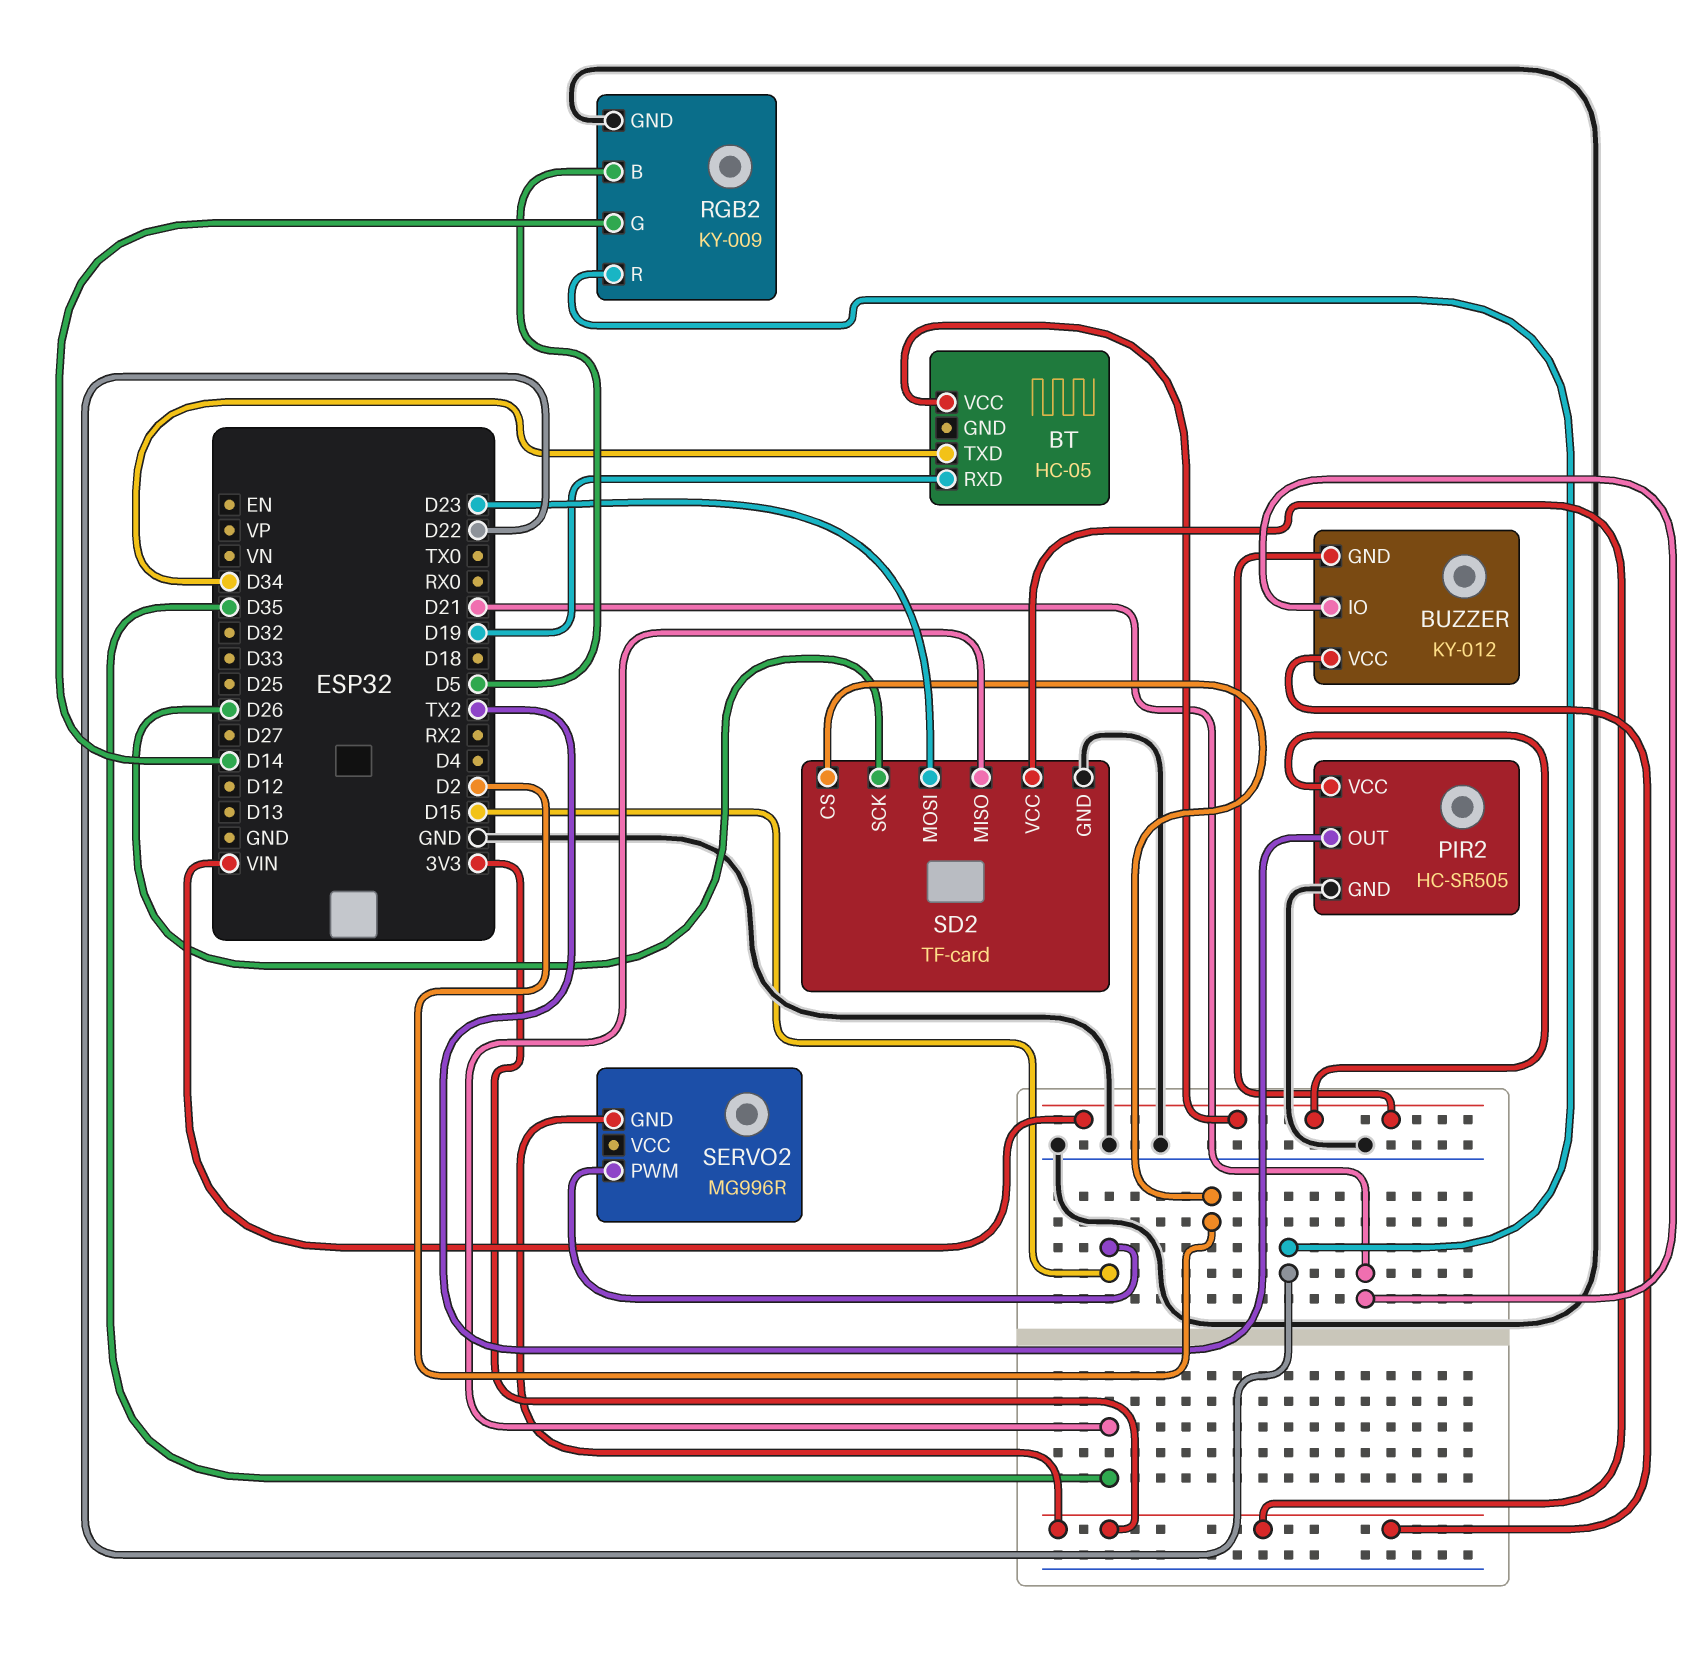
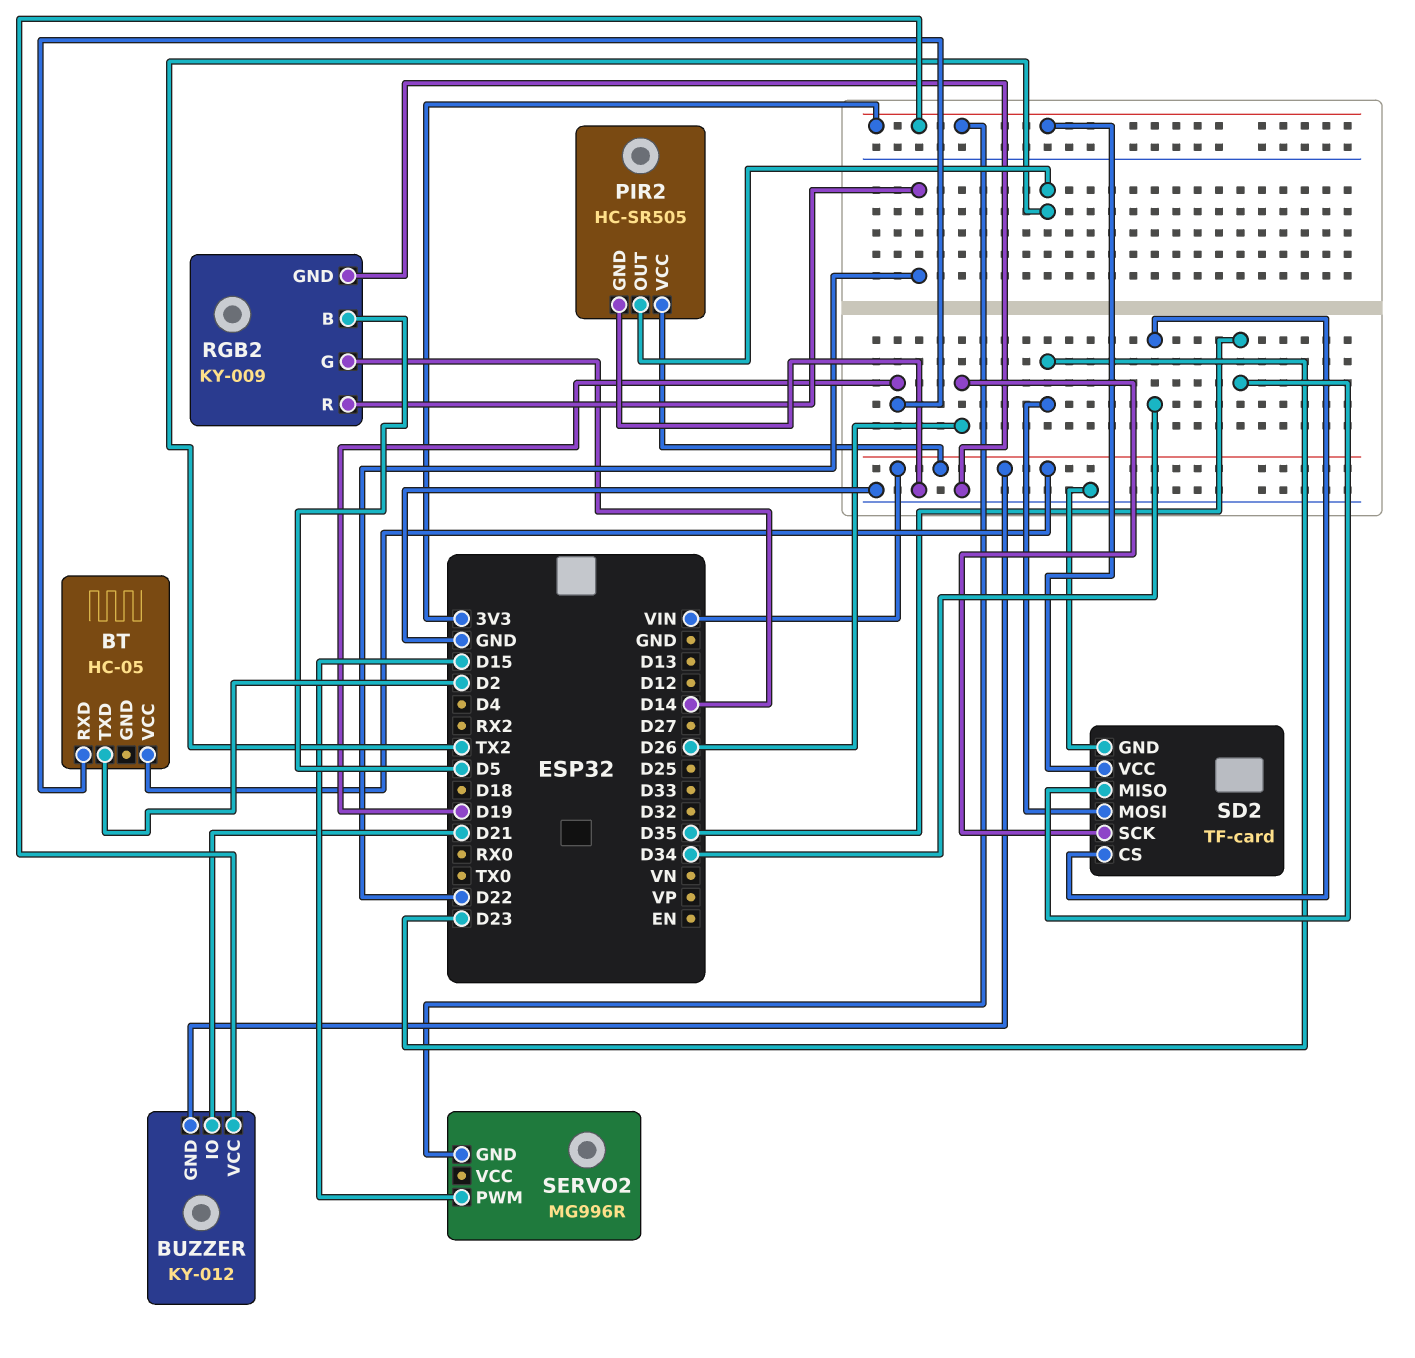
BT pin TXD: D34 -> D2
SD2 pin CS: D2 -> D34

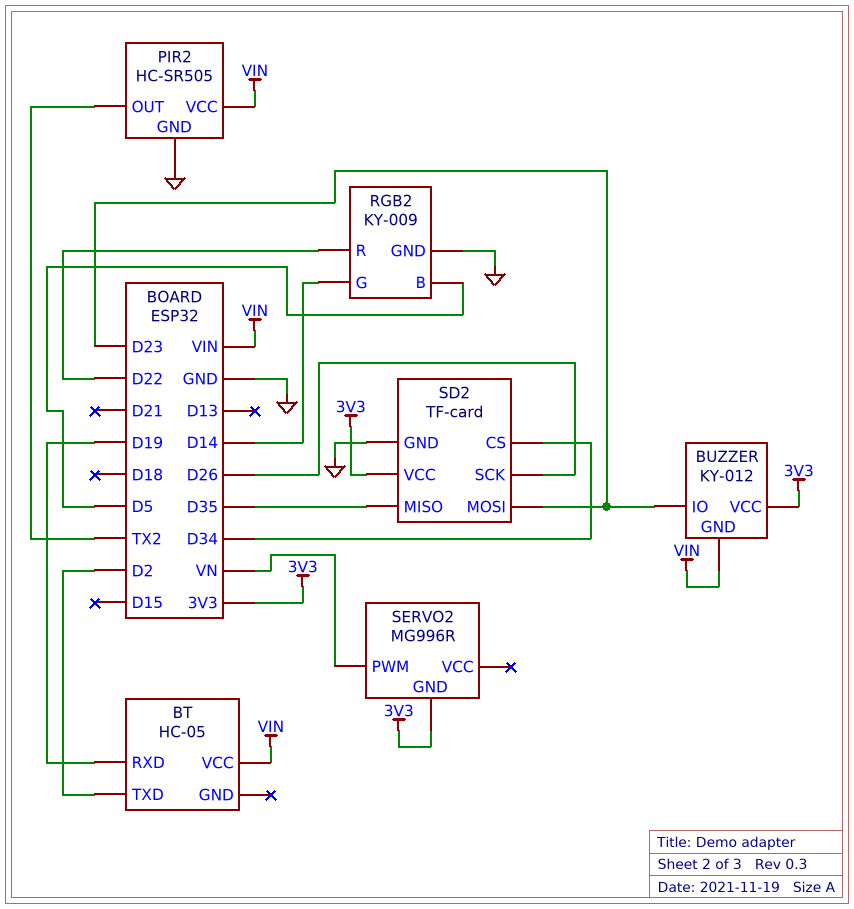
BUZZER pin IO: D21 -> D23
SERVO2 pin PWM: D15 -> VN

